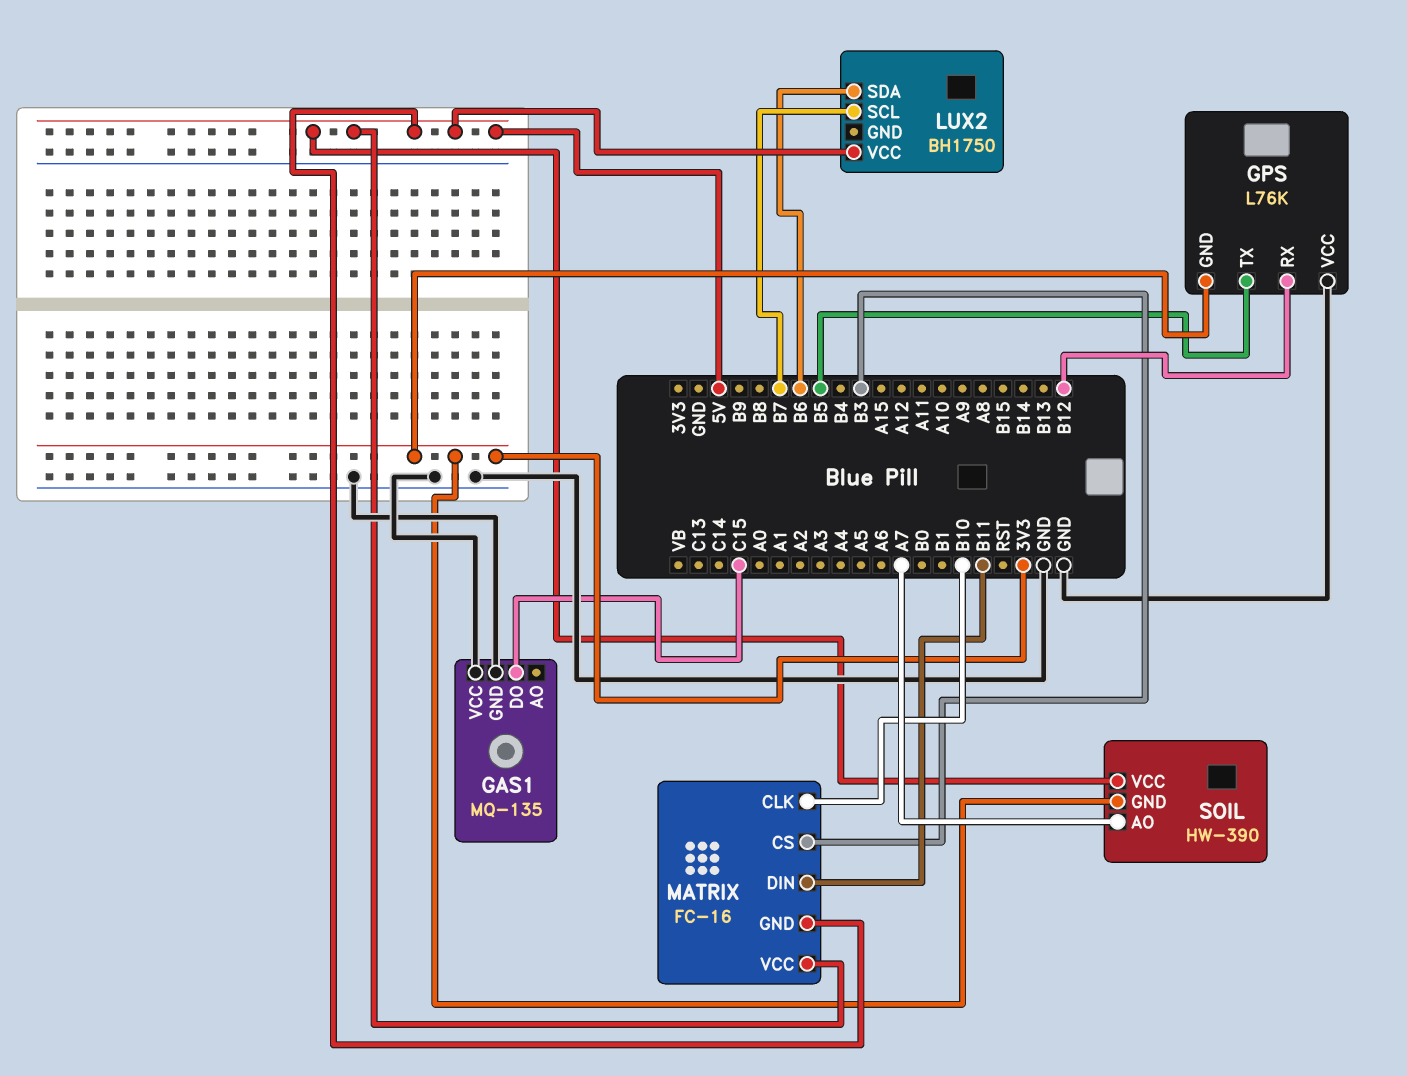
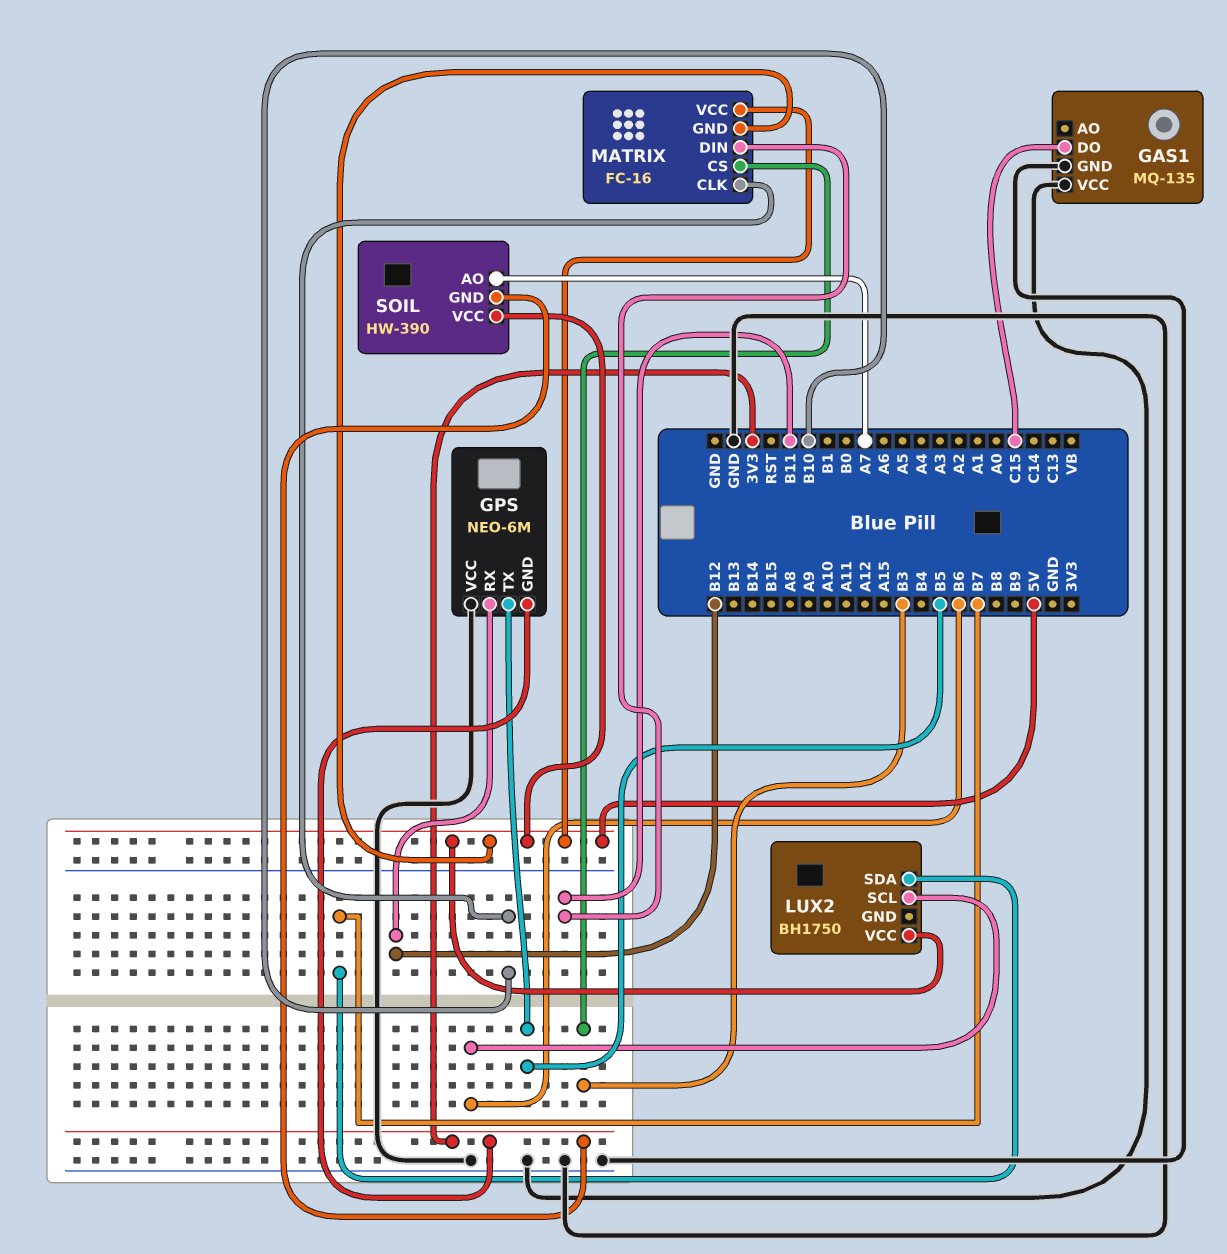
GPS: L76K -> NEO-6M
LUX2 pin SCL: B7 -> B6
LUX2 pin SDA: B6 -> B7

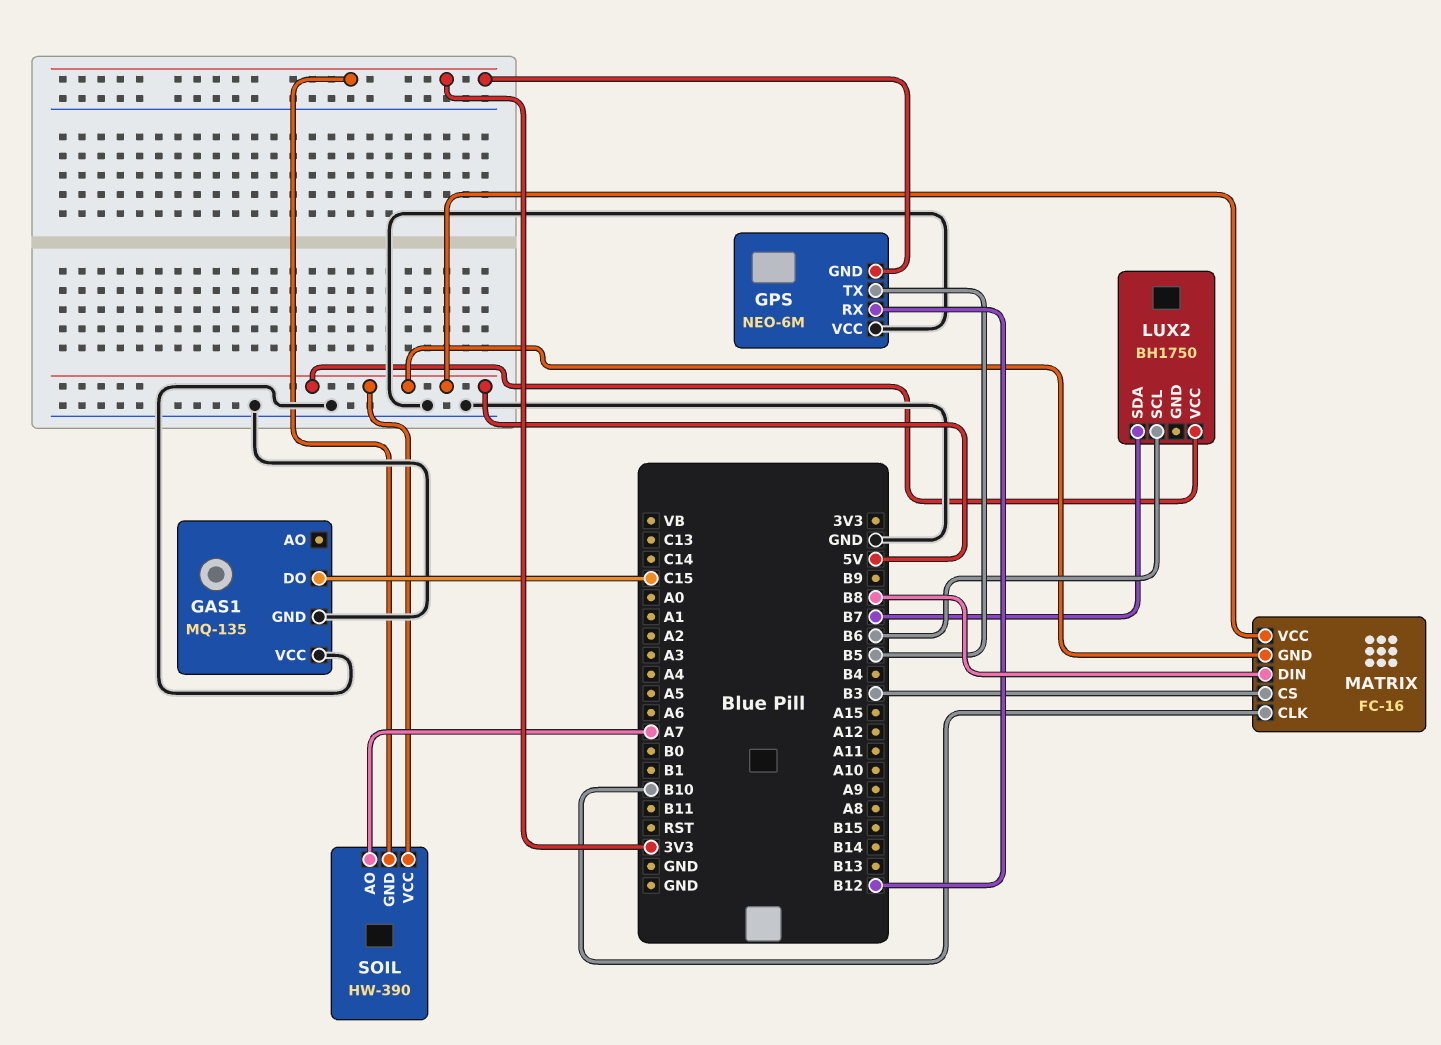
MATRIX pin DIN: B11 -> B8

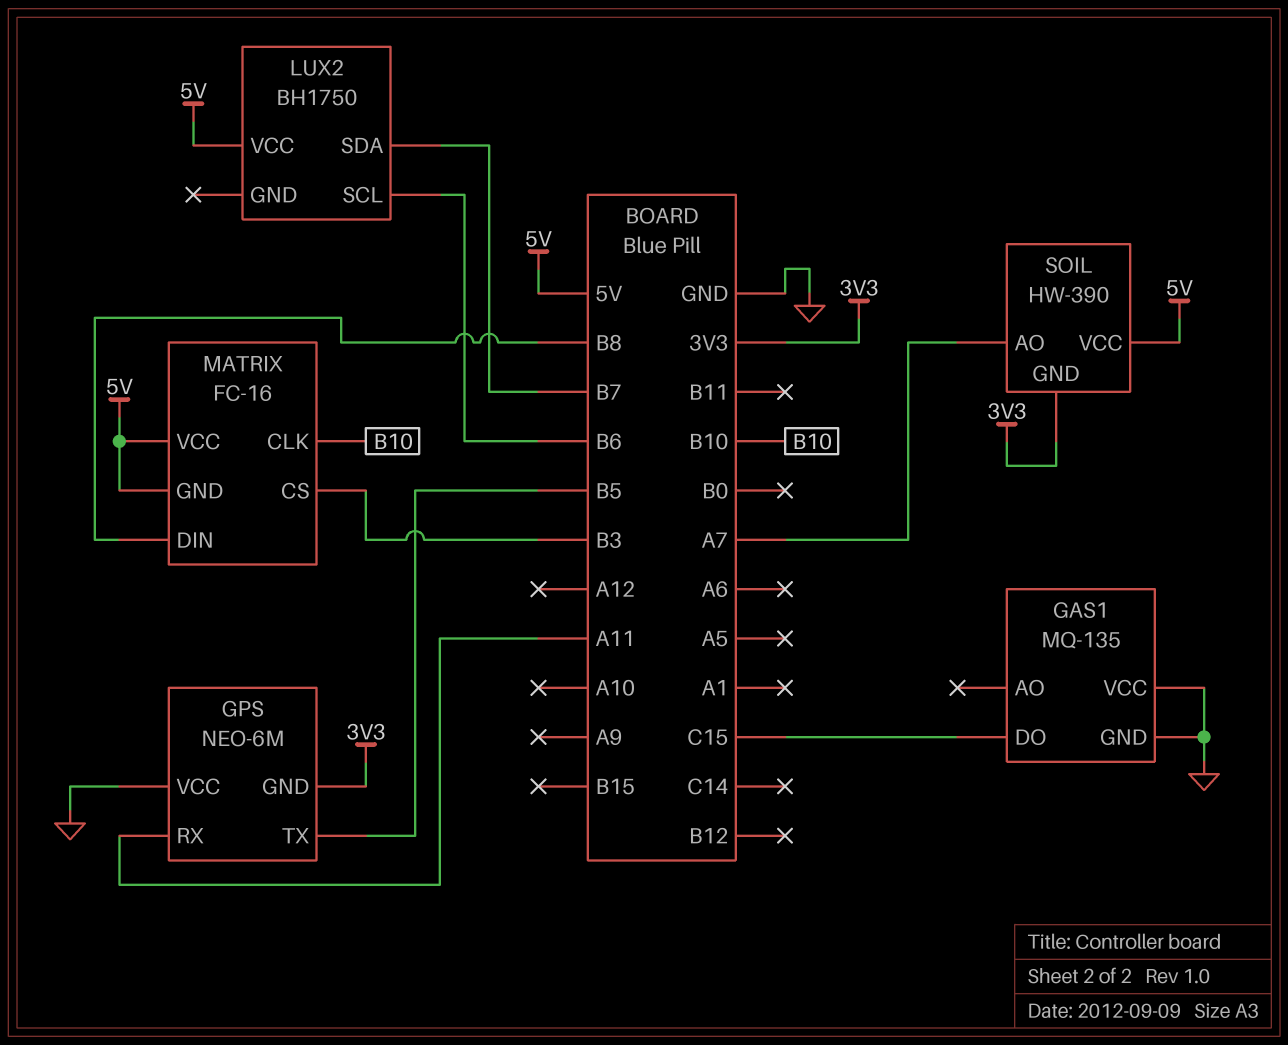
GPS pin RX: B12 -> A11

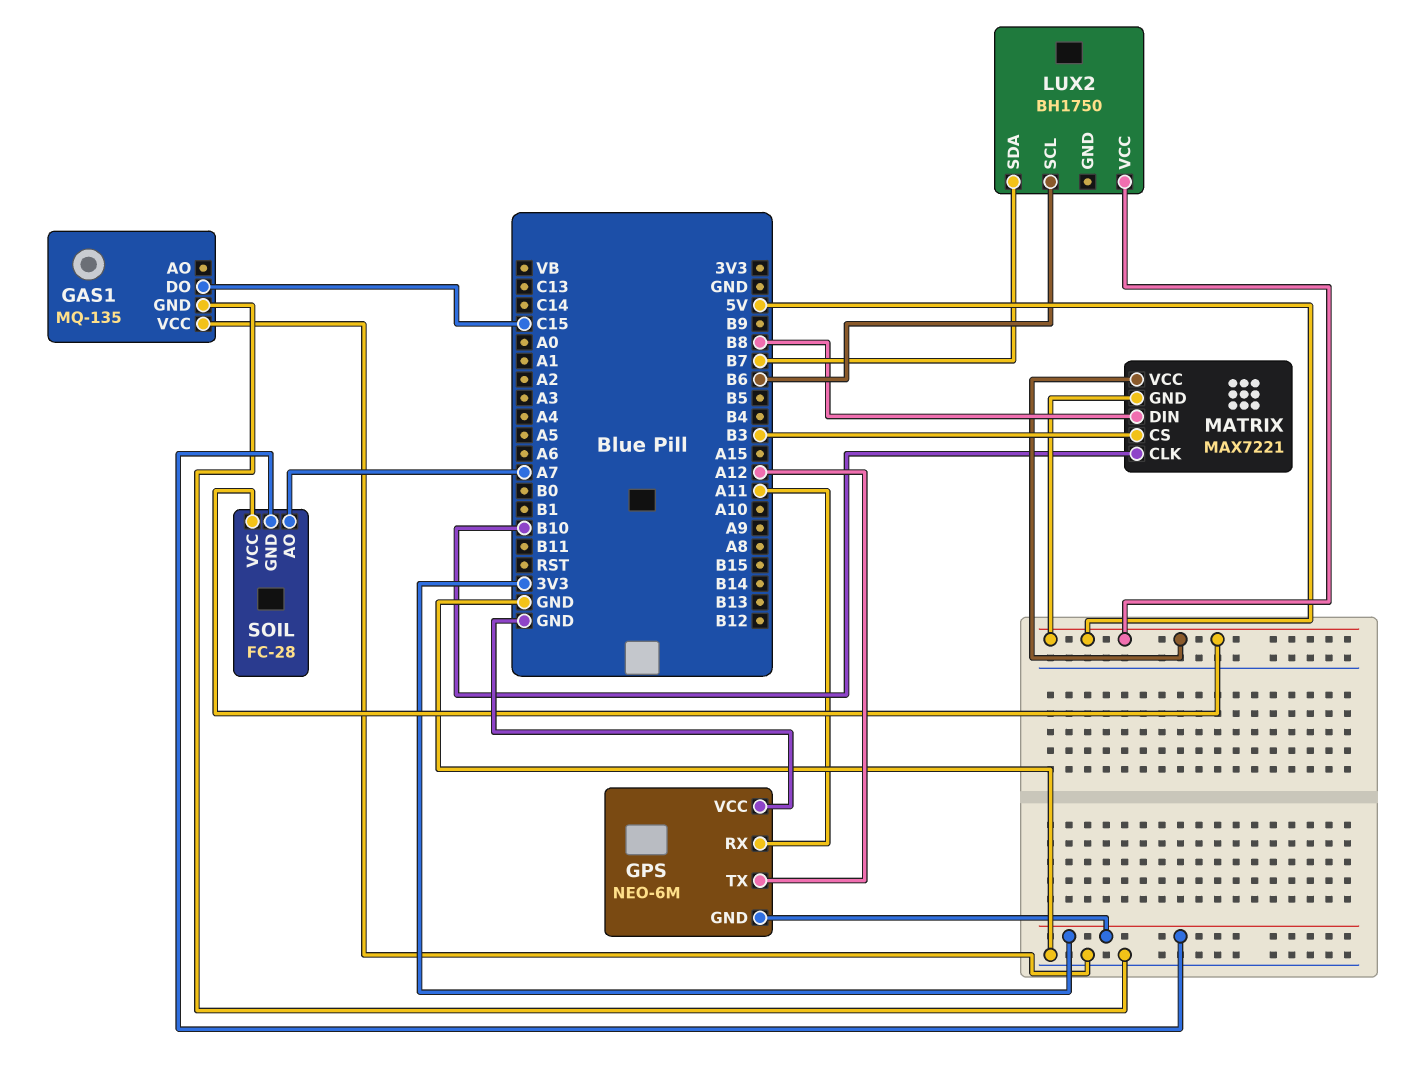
GPS pin TX: B5 -> A12
MATRIX: FC-16 -> MAX7221
SOIL: HW-390 -> FC-28

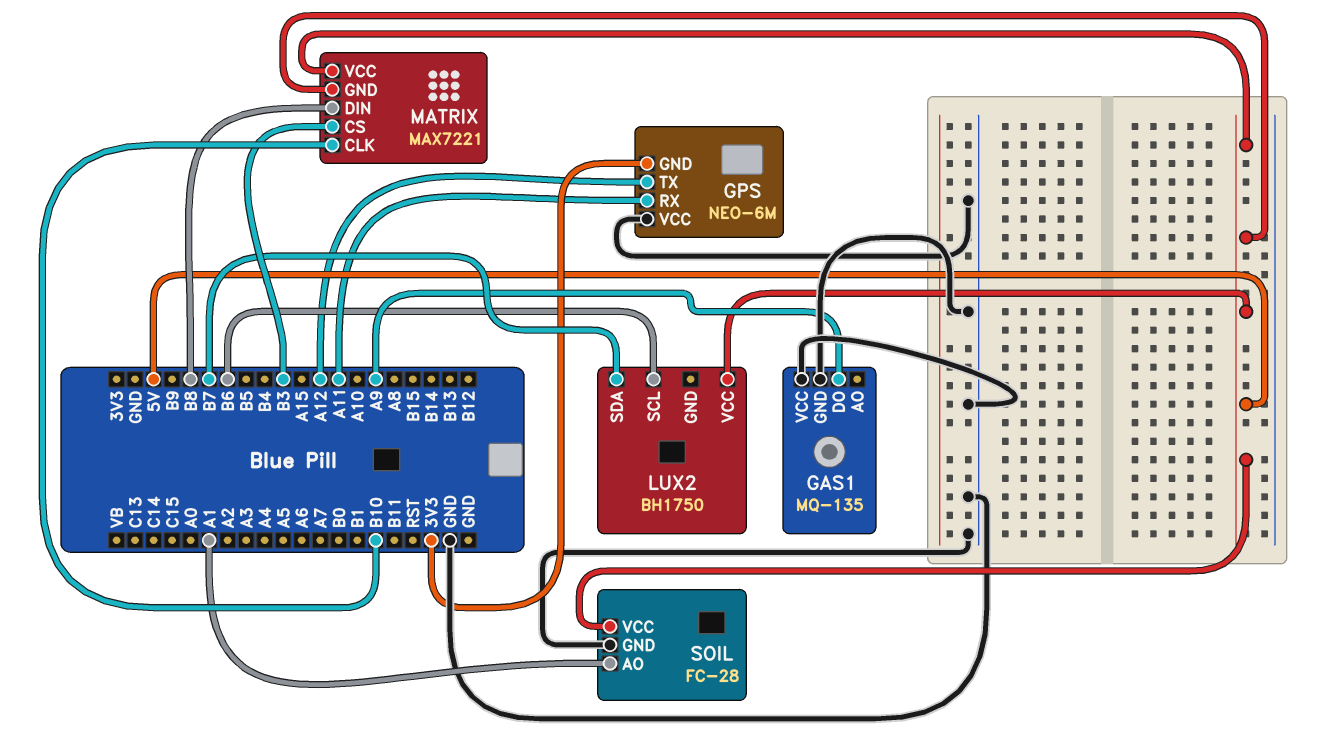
GAS1 pin DO: C15 -> A9
SOIL pin AO: A7 -> A1
SOIL pin GND: 3V3 -> GND

